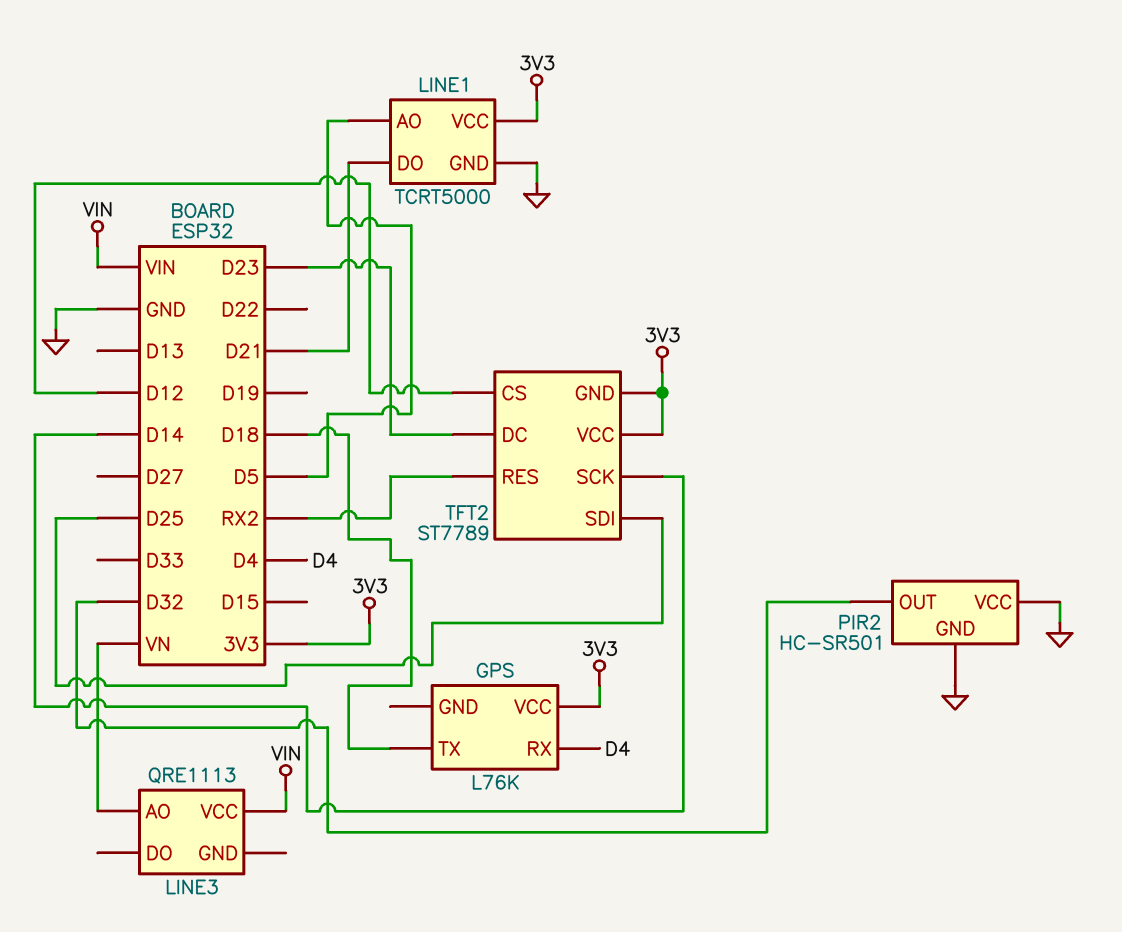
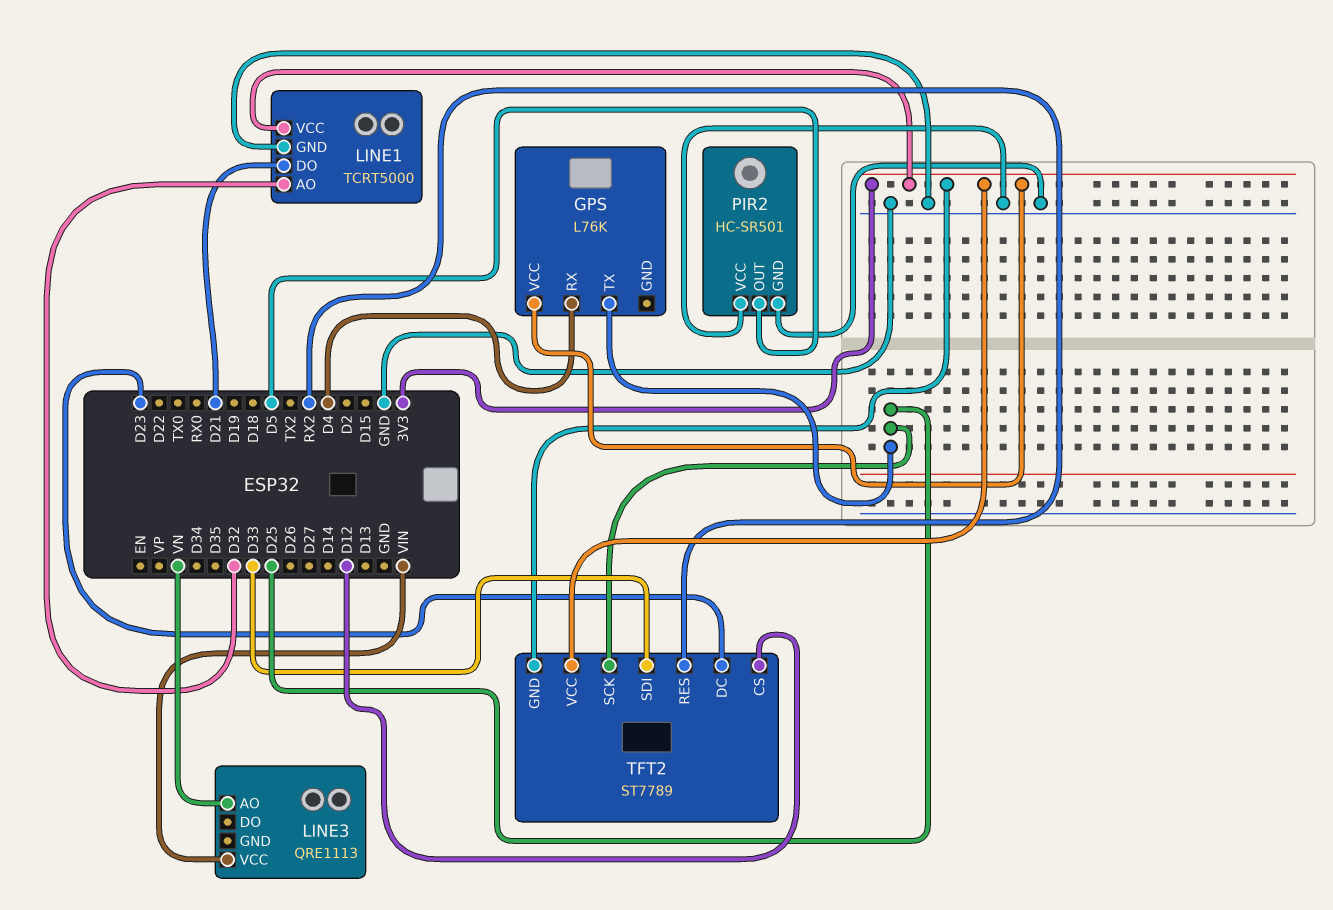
GPS pin TX: D18 -> D25
LINE1 pin AO: D5 -> D32
PIR2 pin OUT: D32 -> D5
TFT2 pin SCK: D14 -> D25
TFT2 pin SDI: D25 -> D33

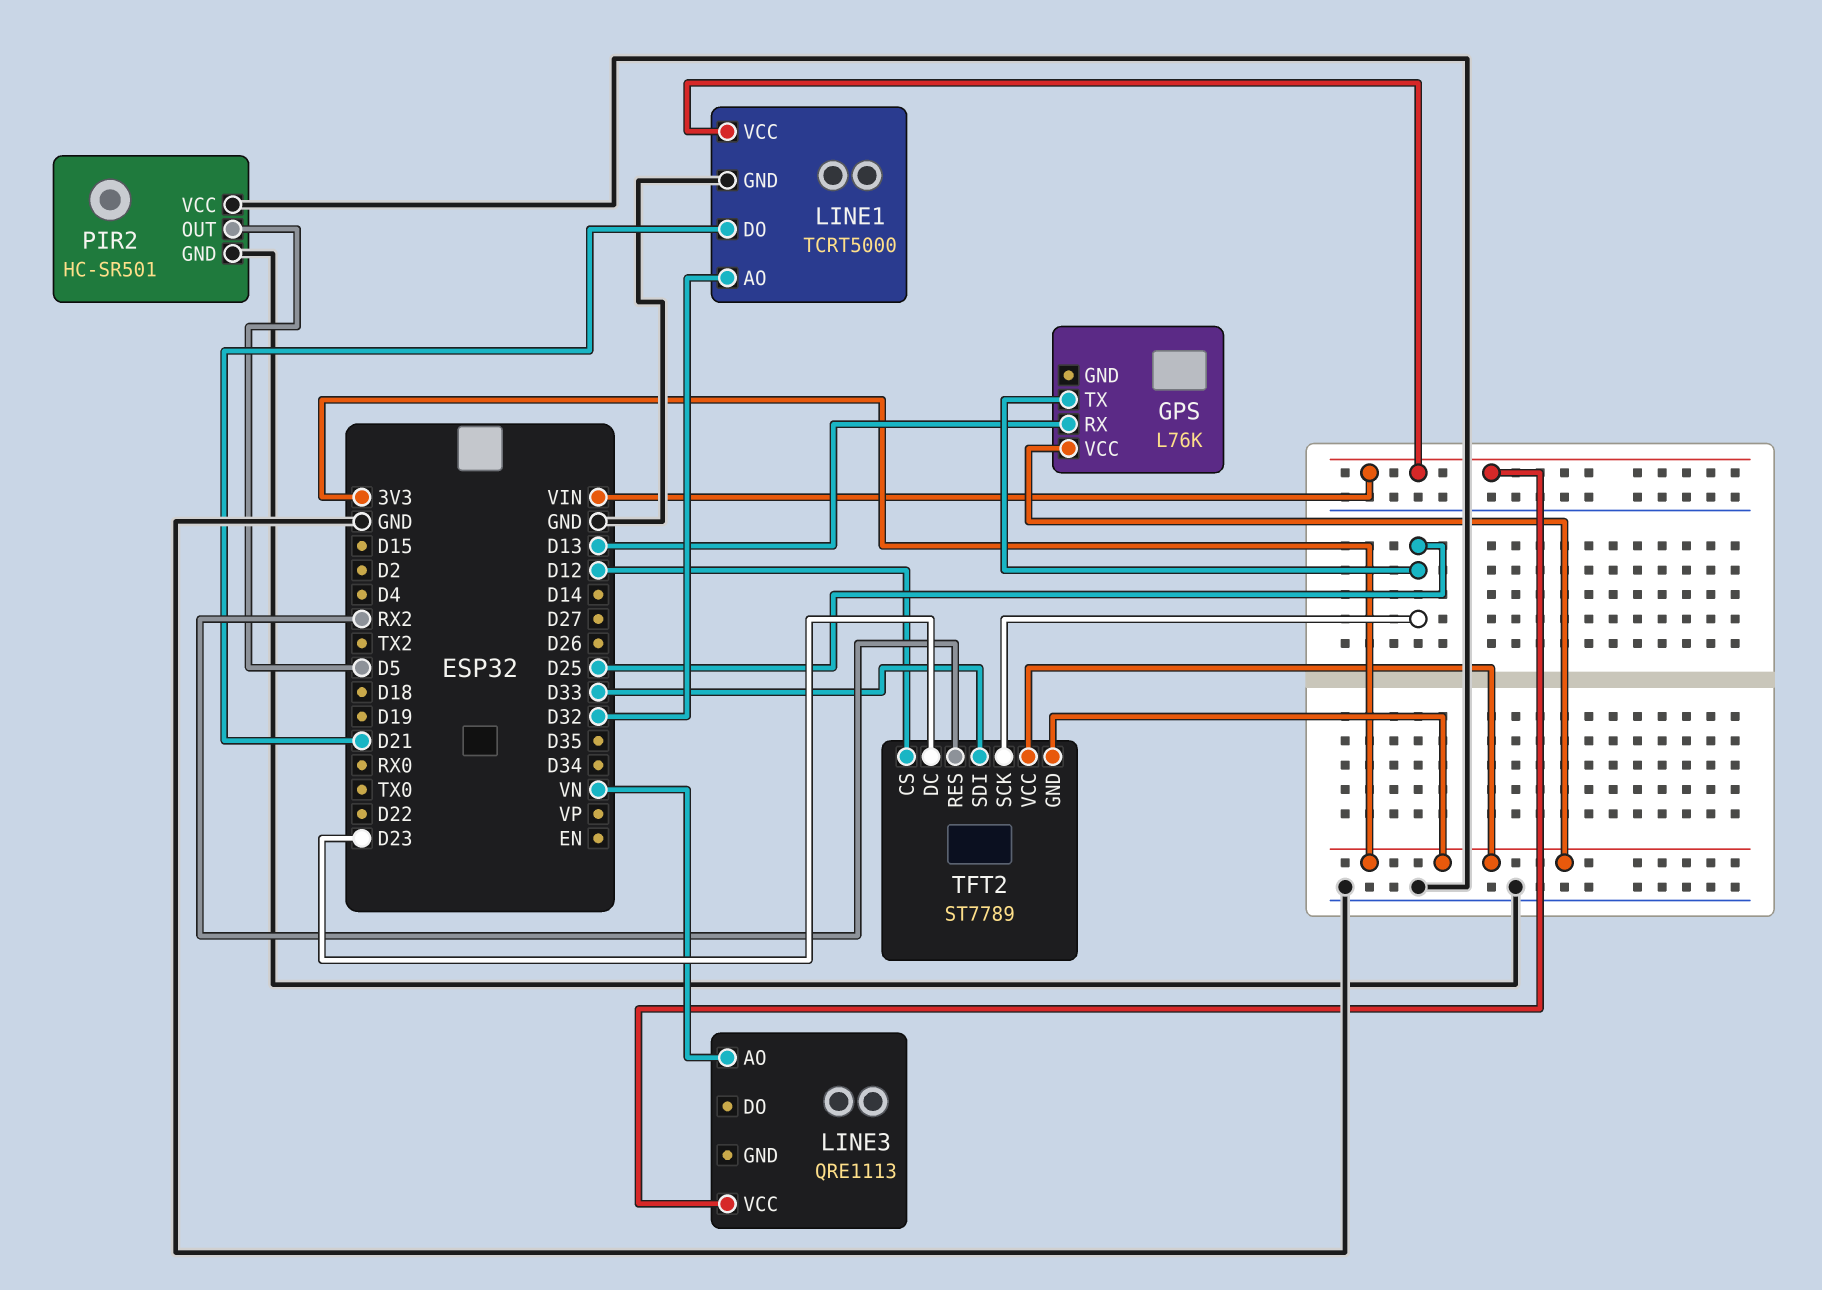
GPS pin RX: D4 -> D13
LINE1 pin VCC: 3V3 -> VIN

